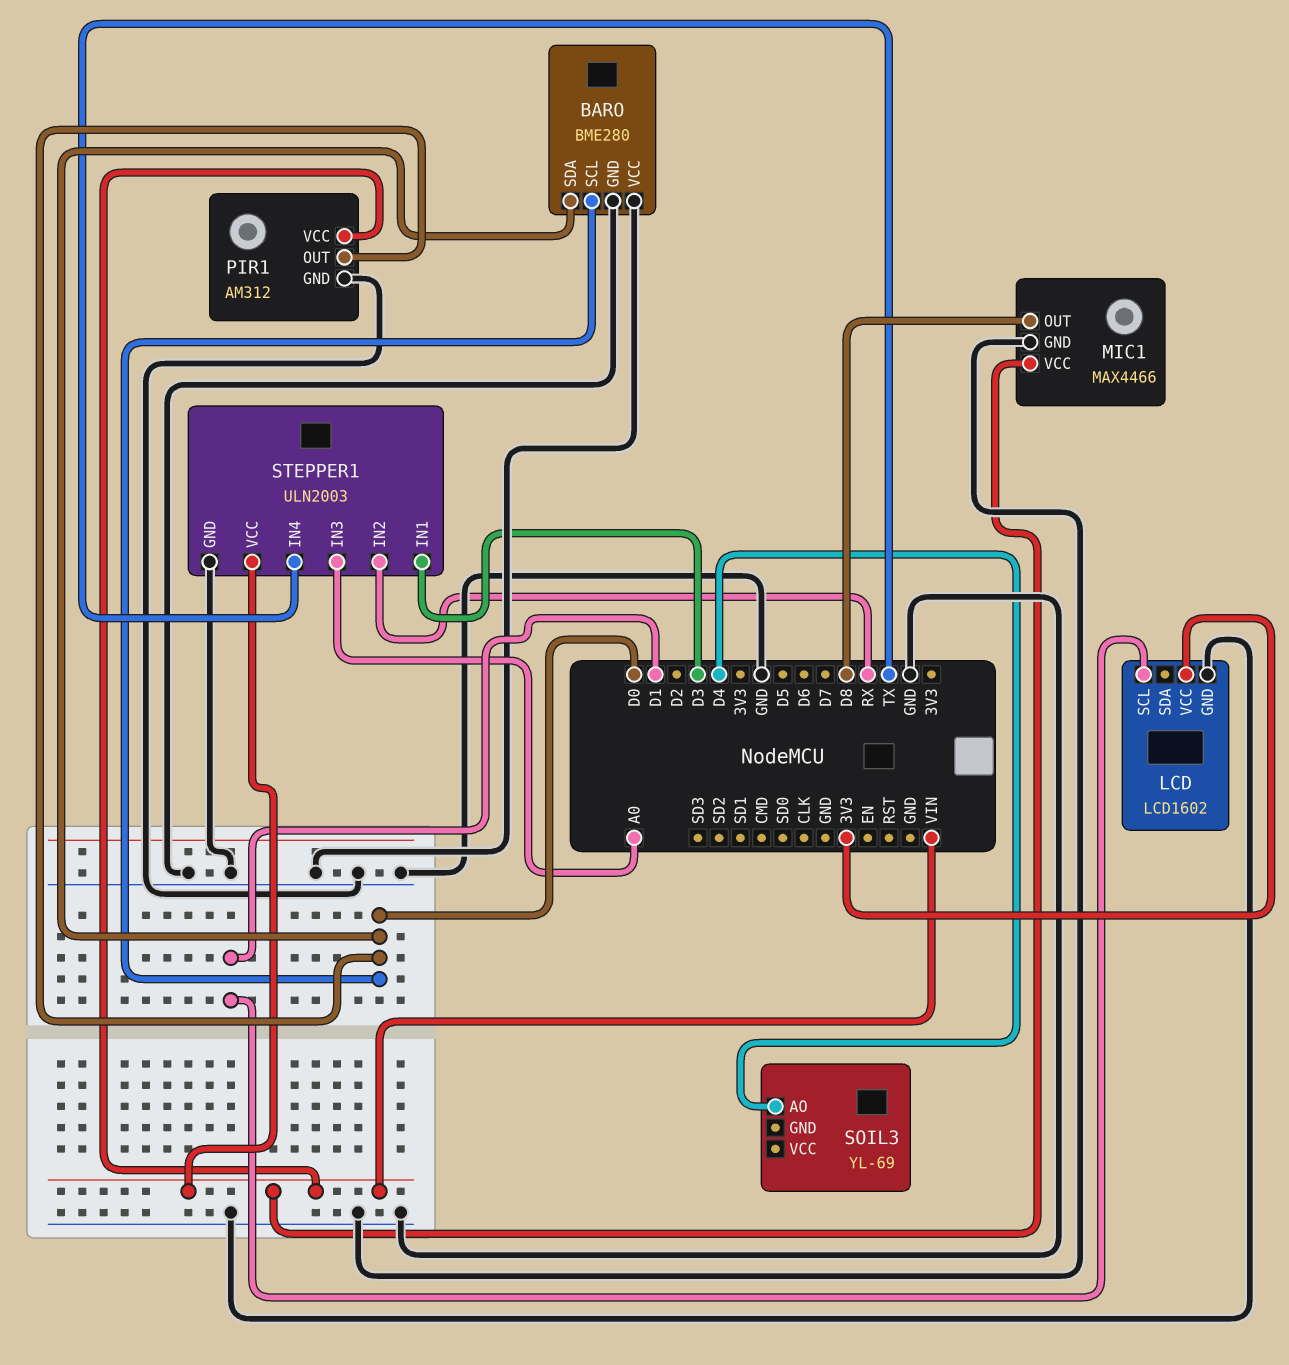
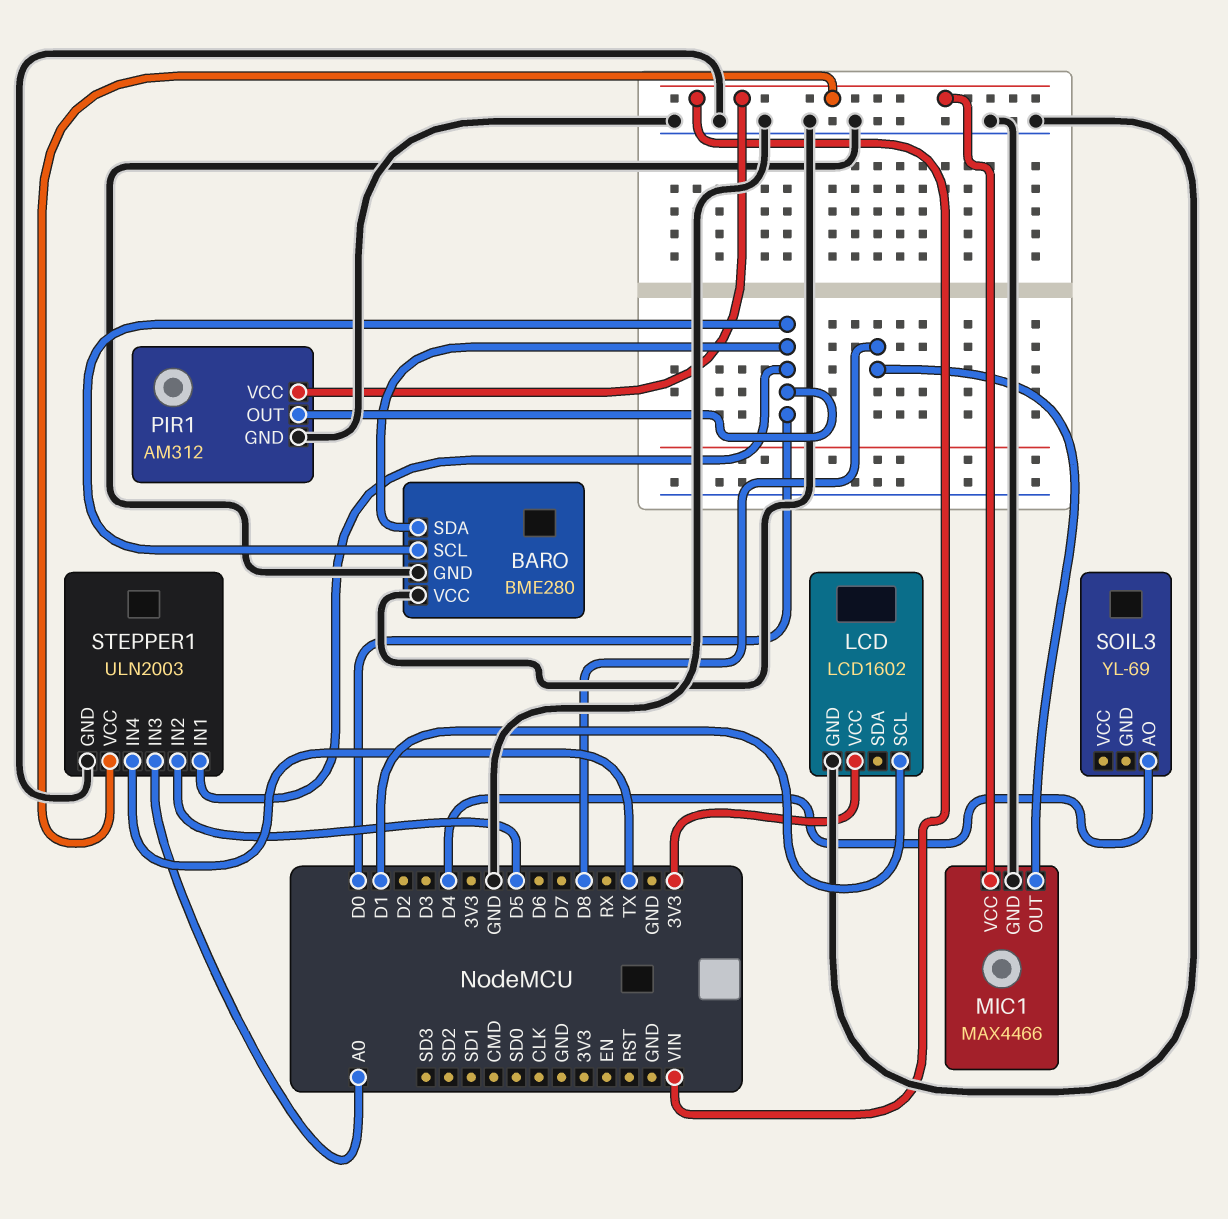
STEPPER1 pin IN1: D3 -> D0
STEPPER1 pin IN2: RX -> D5

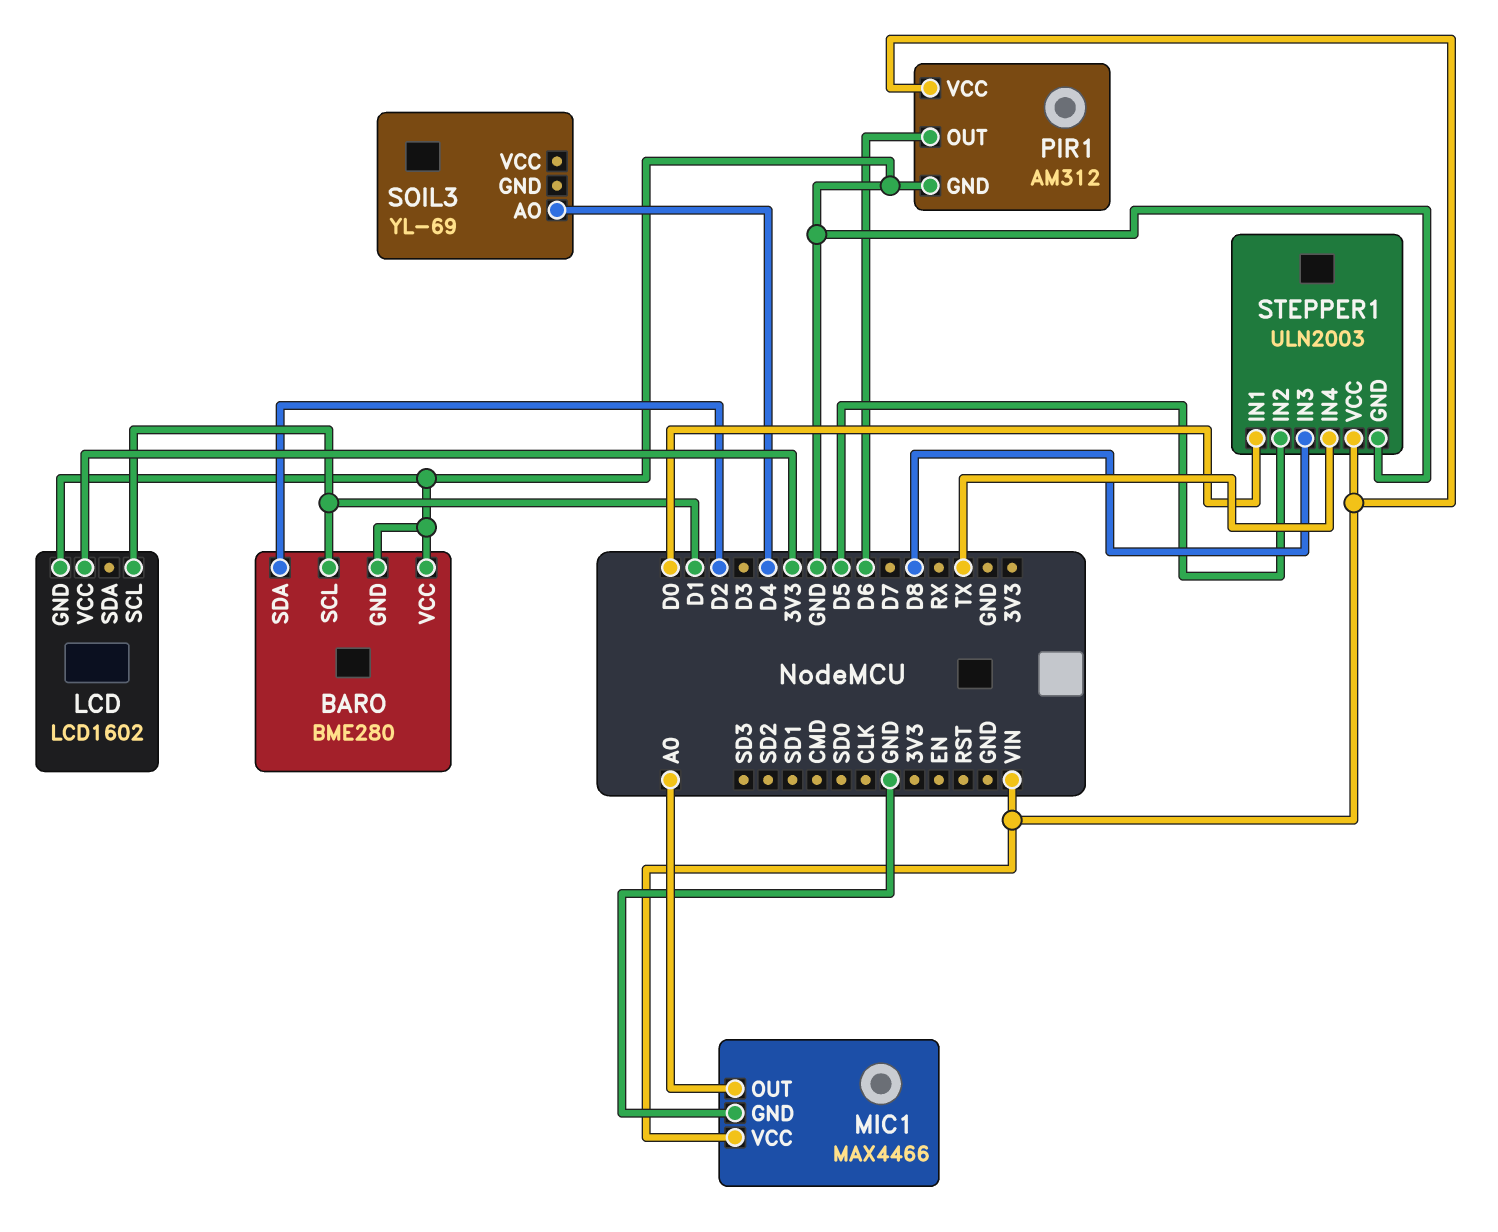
BARO pin SCL: D0 -> D1
BARO pin SDA: D0 -> D2
MIC1 pin OUT: D8 -> A0
PIR1 pin OUT: D0 -> D6
STEPPER1 pin IN3: A0 -> D8

